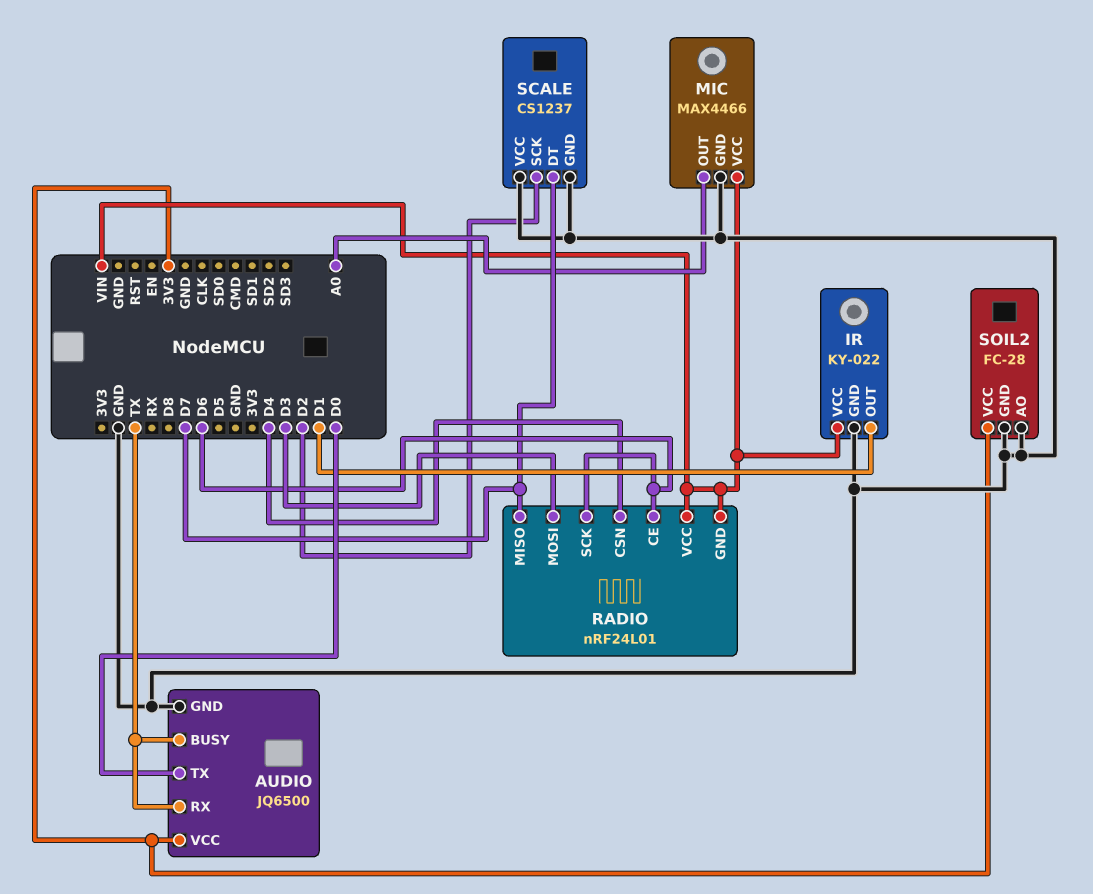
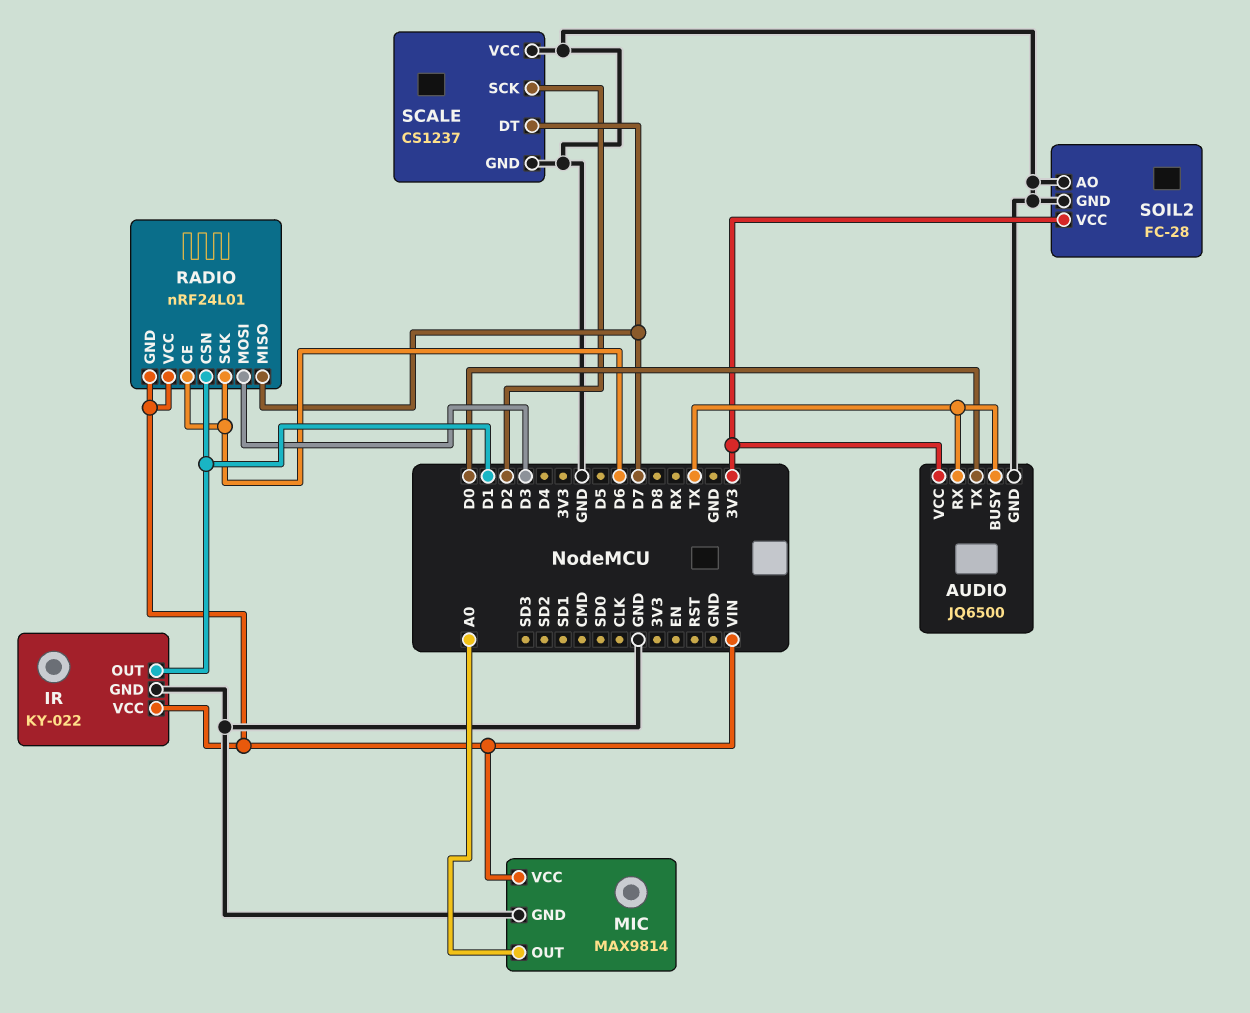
MIC: MAX4466 -> MAX9814
RADIO pin CSN: D4 -> D1

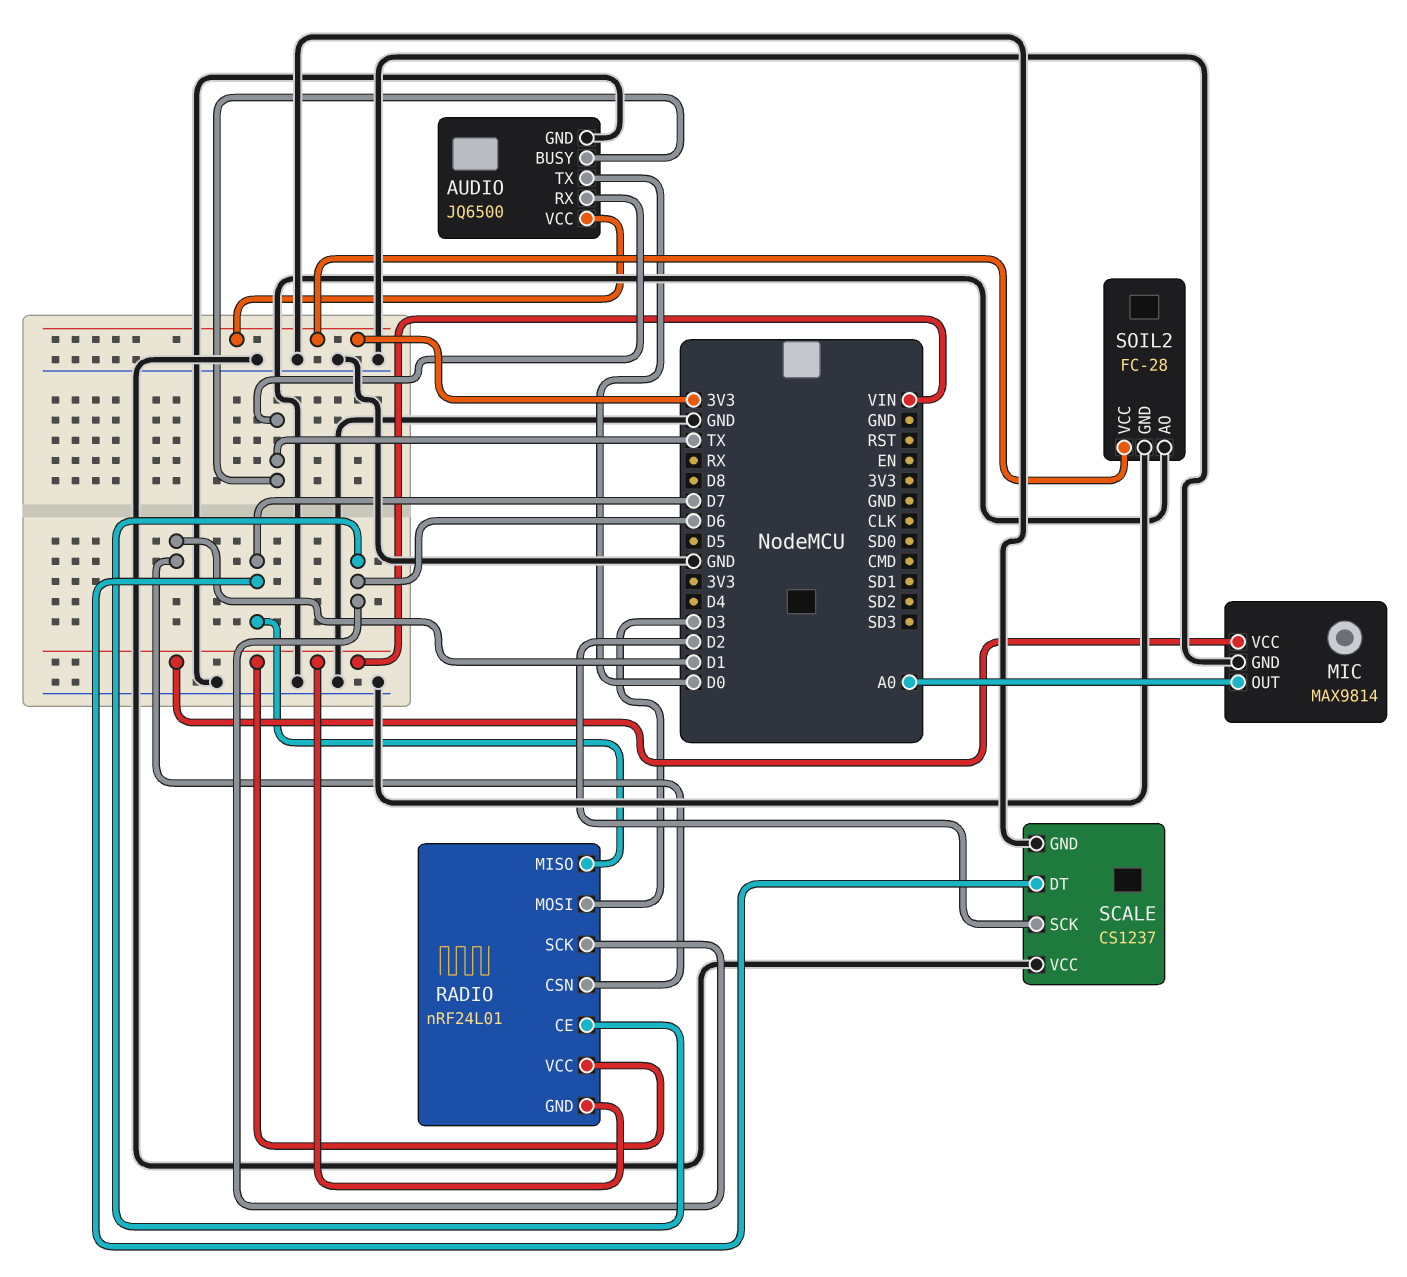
IR: KY-022 -> none
IR pin GND: GND -> none
IR pin OUT: D1 -> none
IR pin VCC: VIN -> none

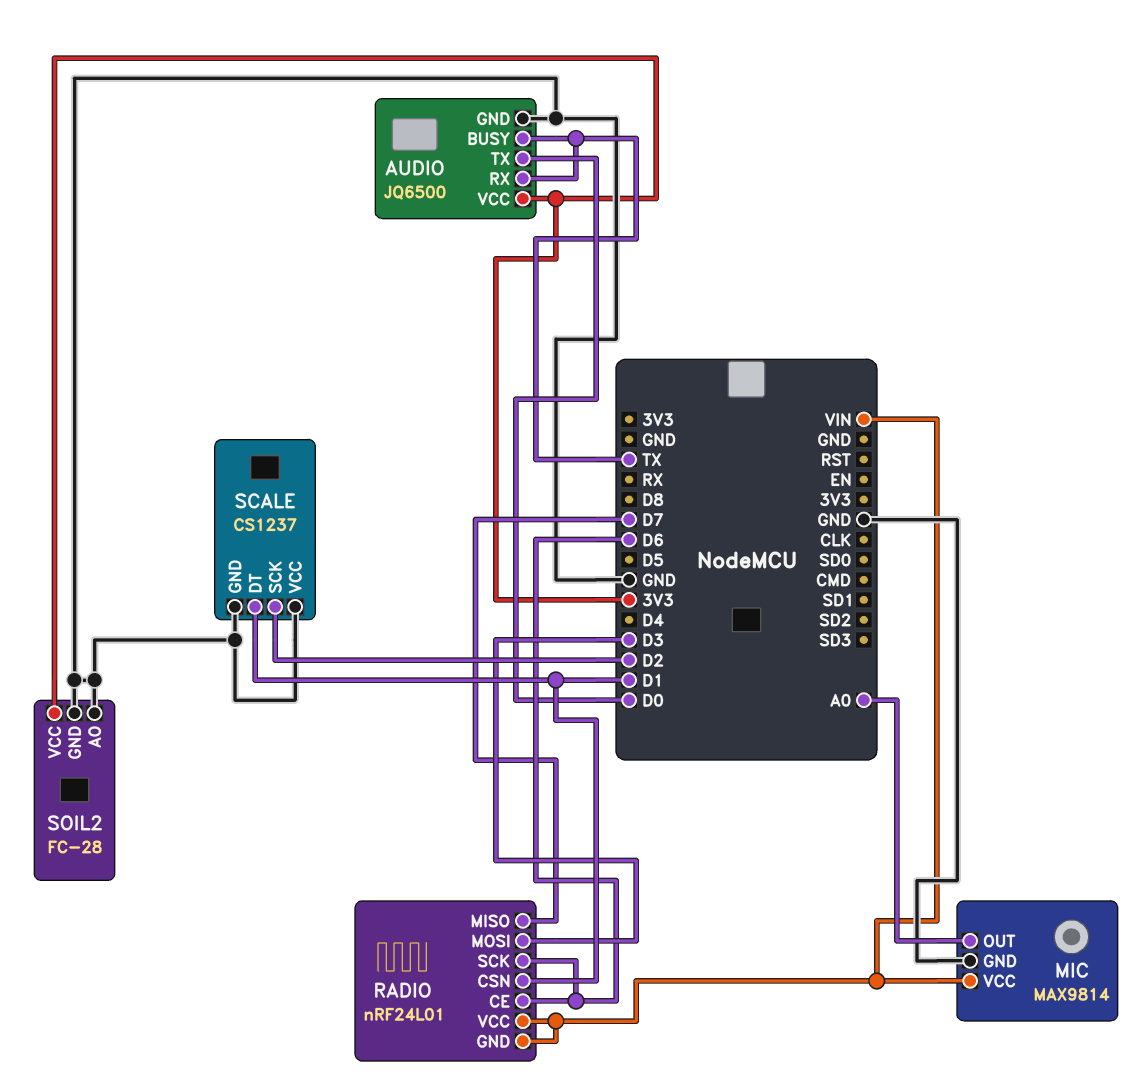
SCALE pin DT: D7 -> D1

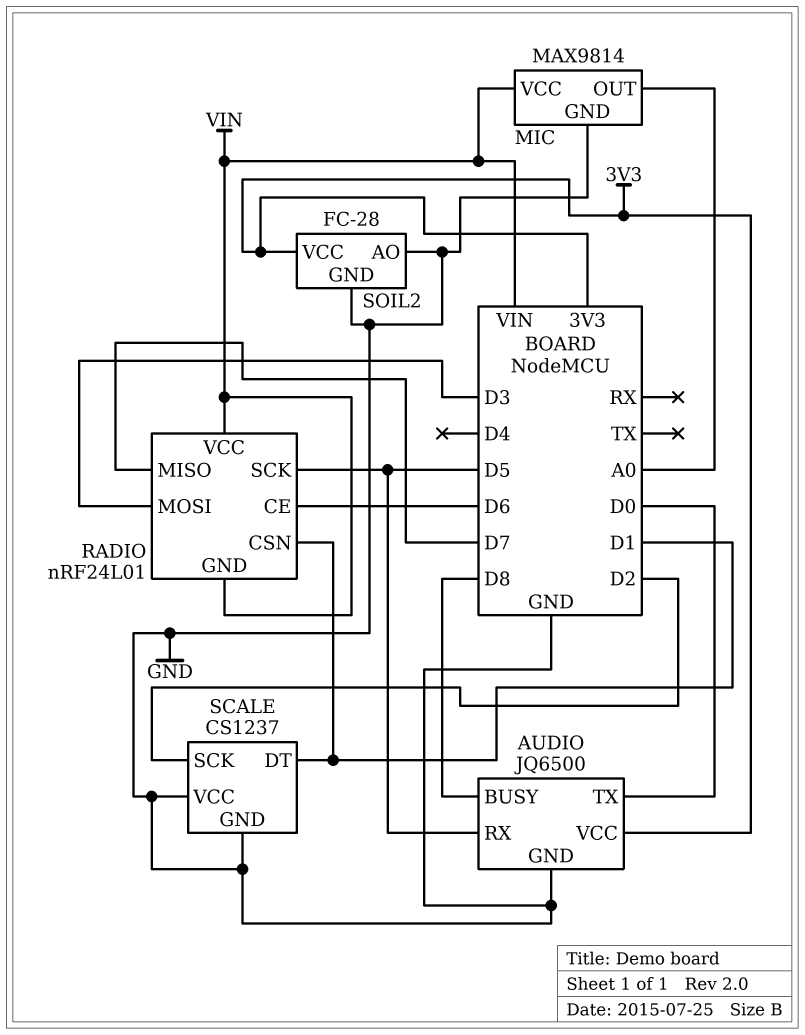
AUDIO pin BUSY: TX -> D8
AUDIO pin RX: TX -> D5
RADIO pin SCK: D6 -> D5

